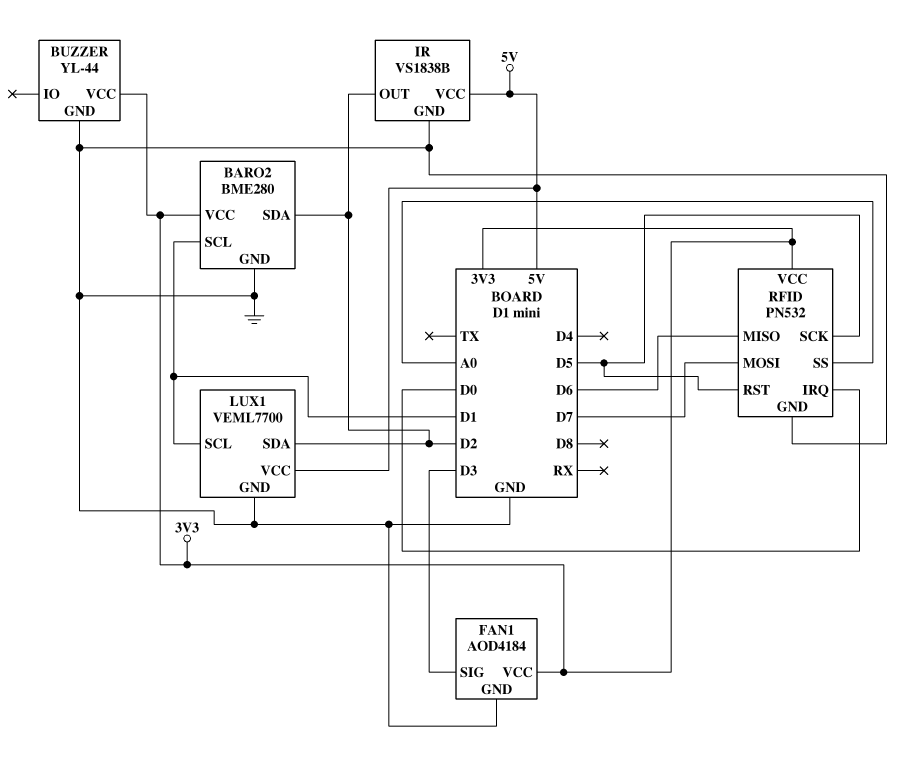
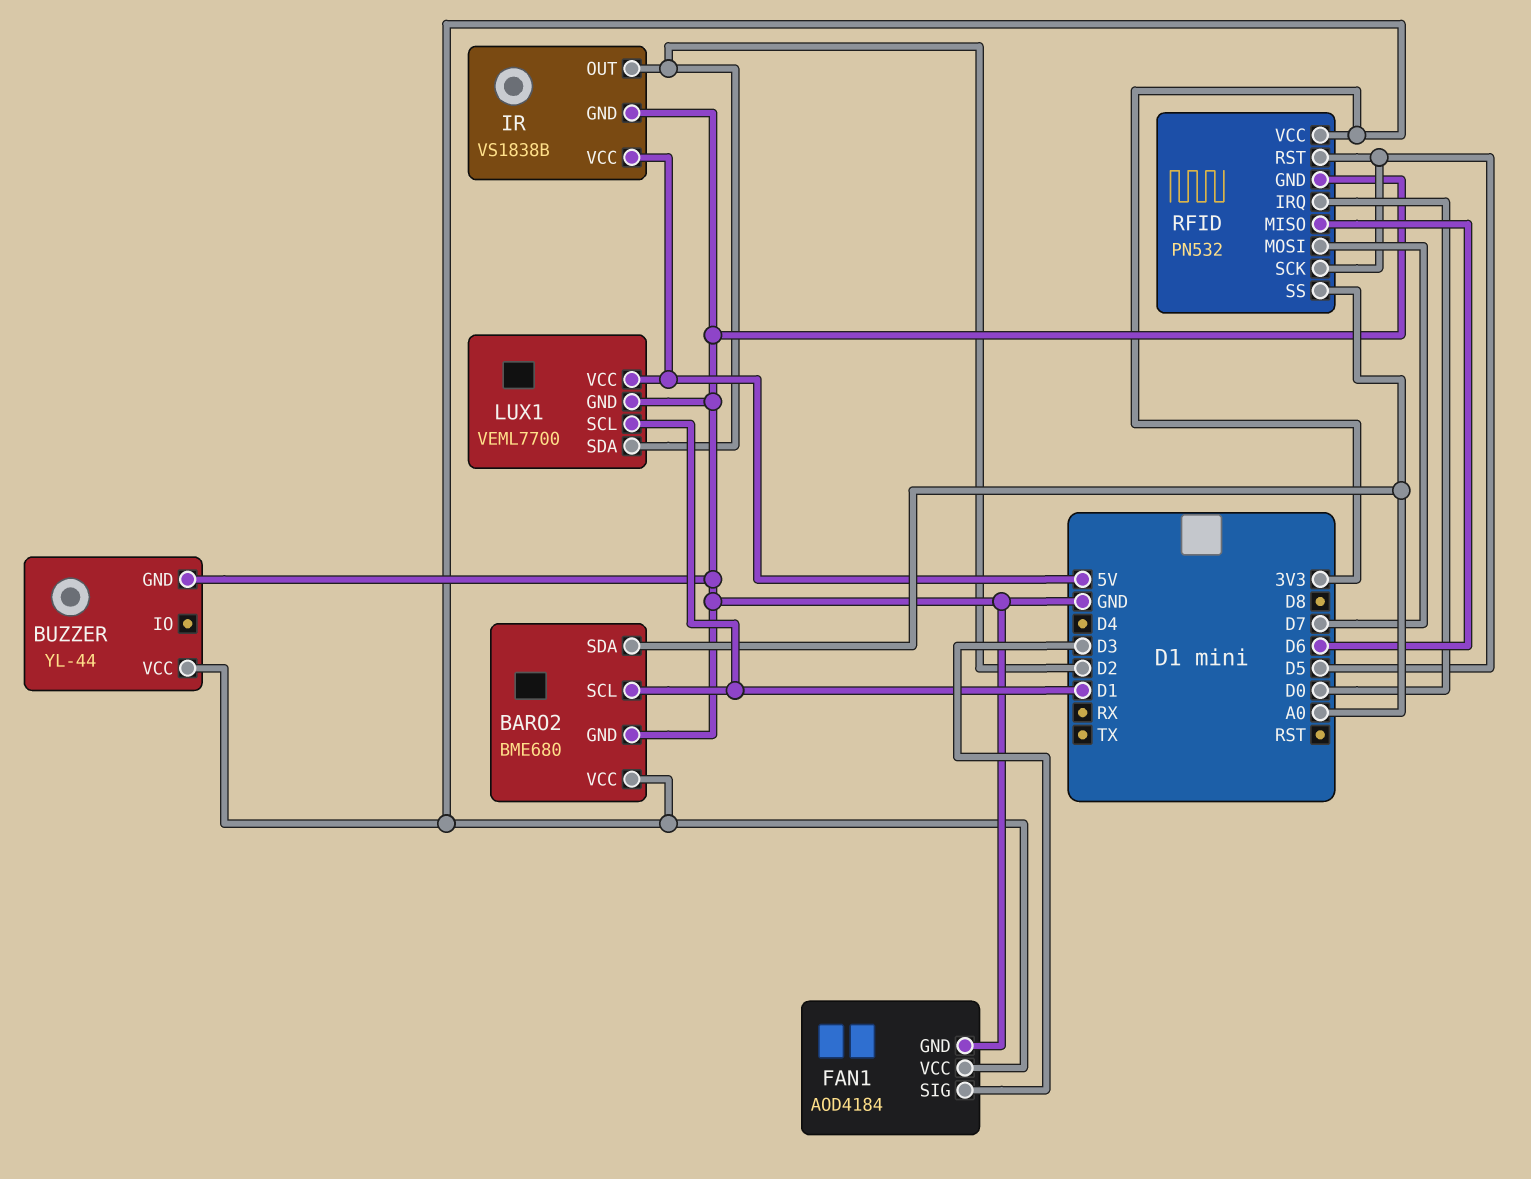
BARO2: BME280 -> BME680
BARO2 pin SDA: D2 -> A0

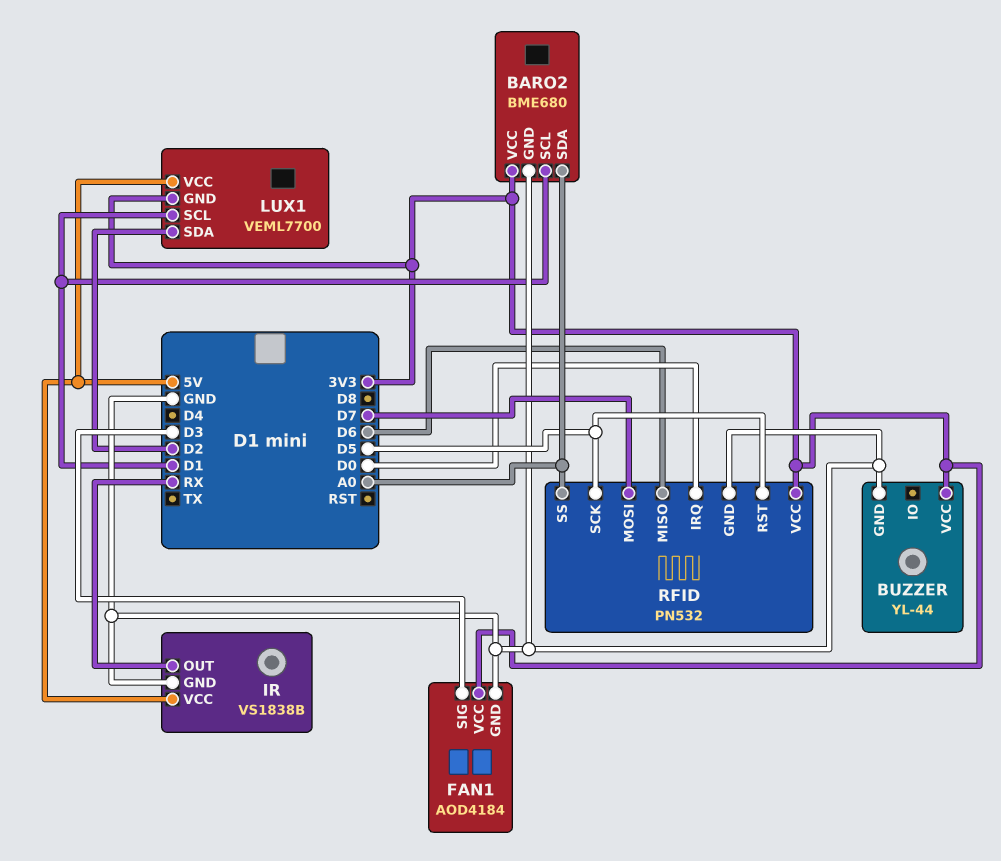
IR pin OUT: D2 -> RX
LUX1 pin GND: GND -> 3V3

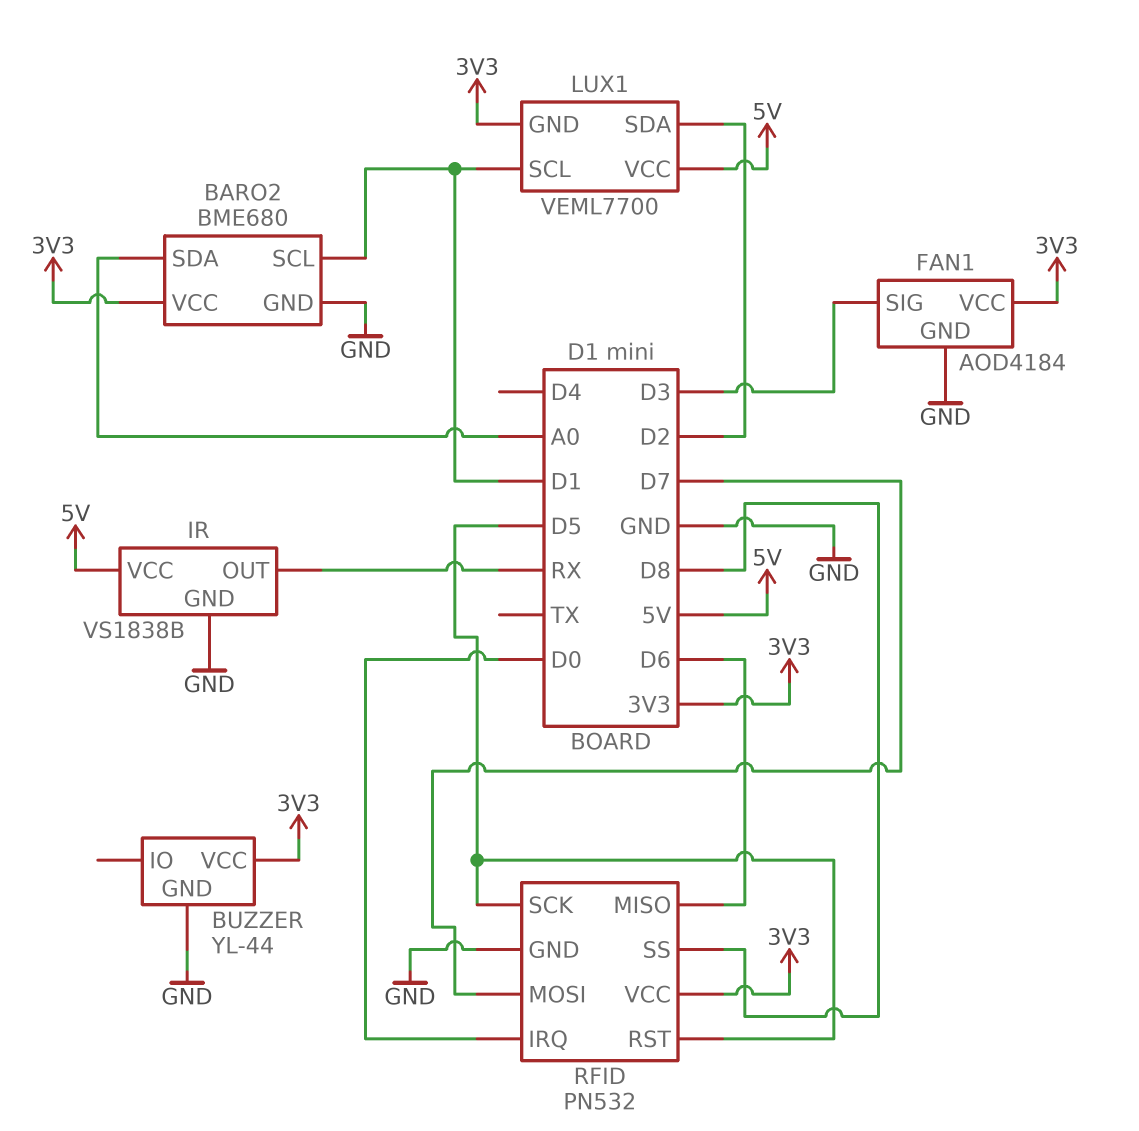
RFID pin SS: A0 -> D8

